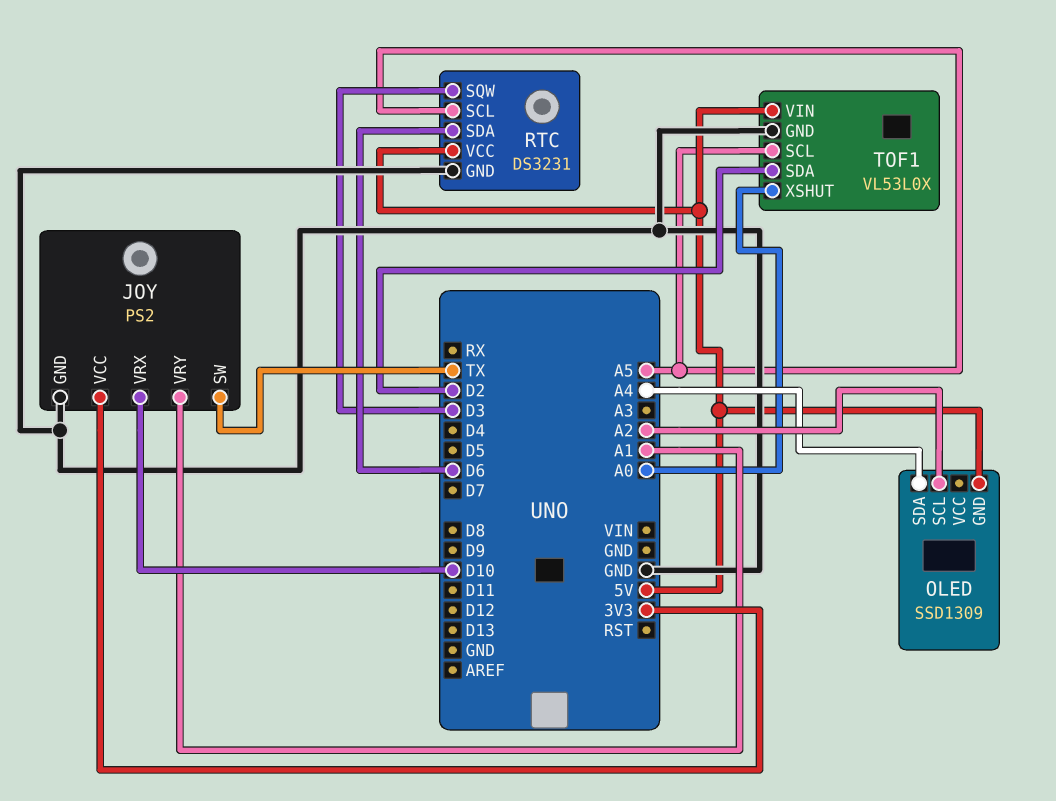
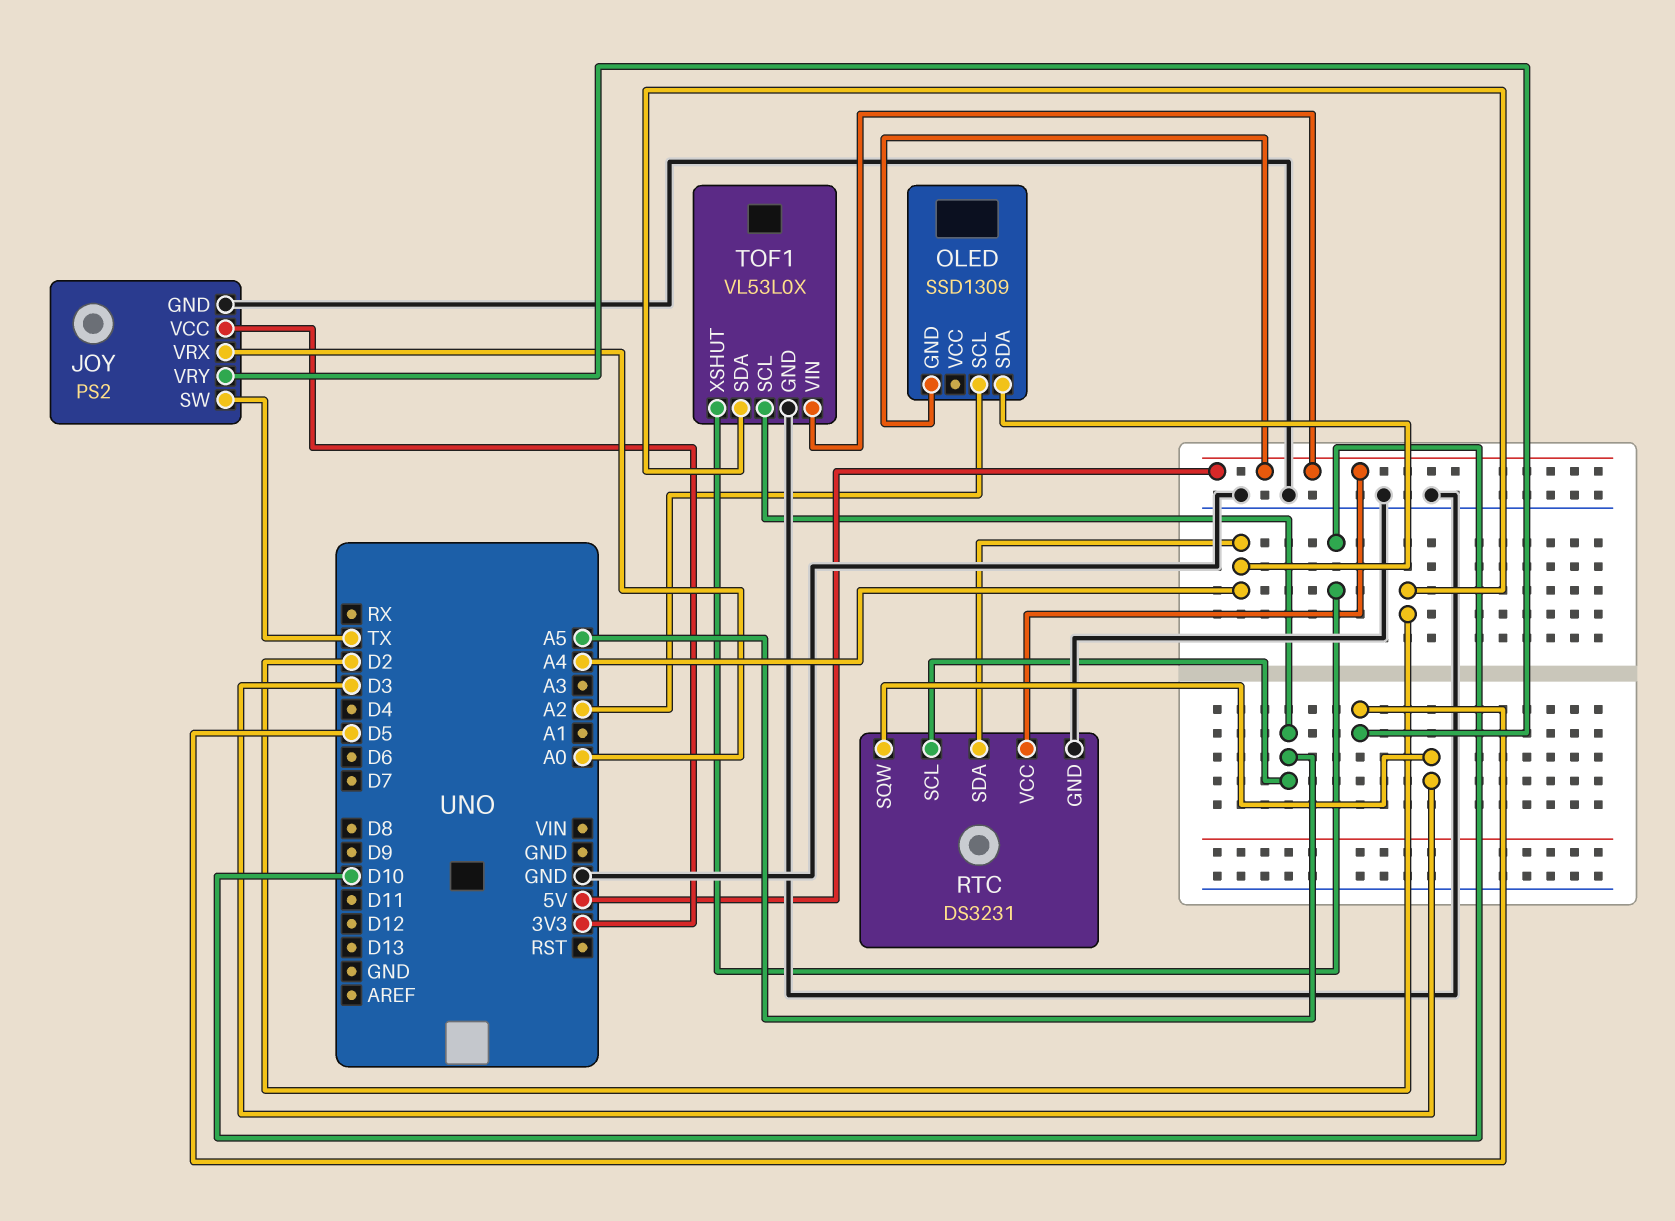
JOY pin VRX: D10 -> A0
JOY pin VRY: A1 -> D5
RTC pin SDA: D6 -> A4
TOF1 pin XSHUT: A0 -> D10

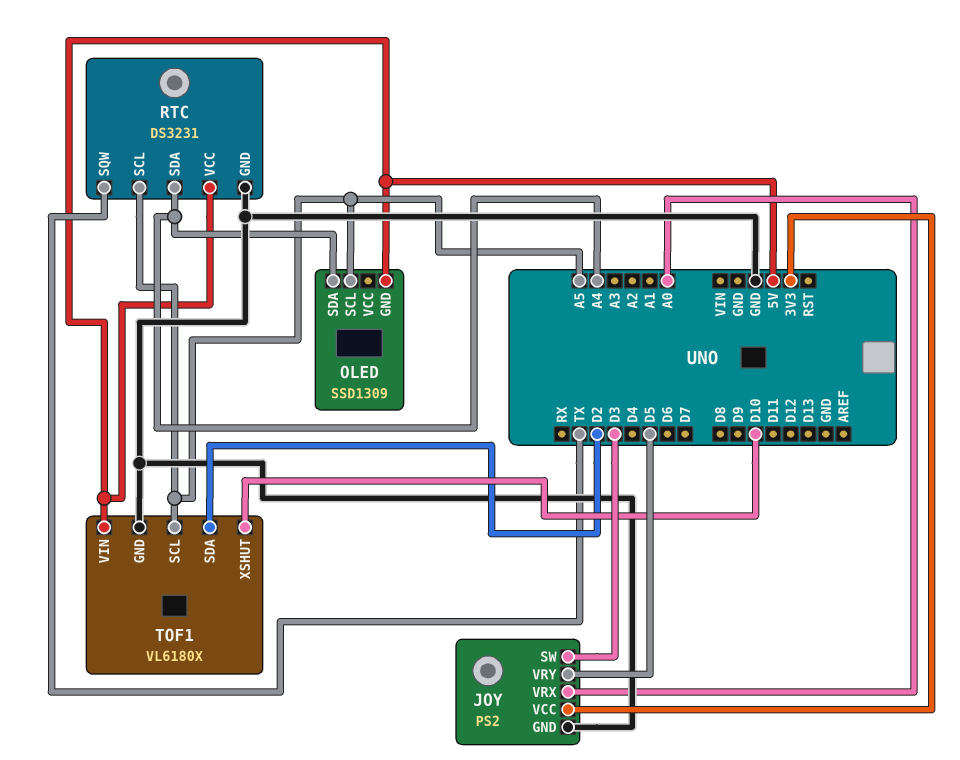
JOY pin SW: TX -> D3
OLED pin SCL: A2 -> A5
RTC pin SQW: D3 -> TX
TOF1: VL53L0X -> VL6180X

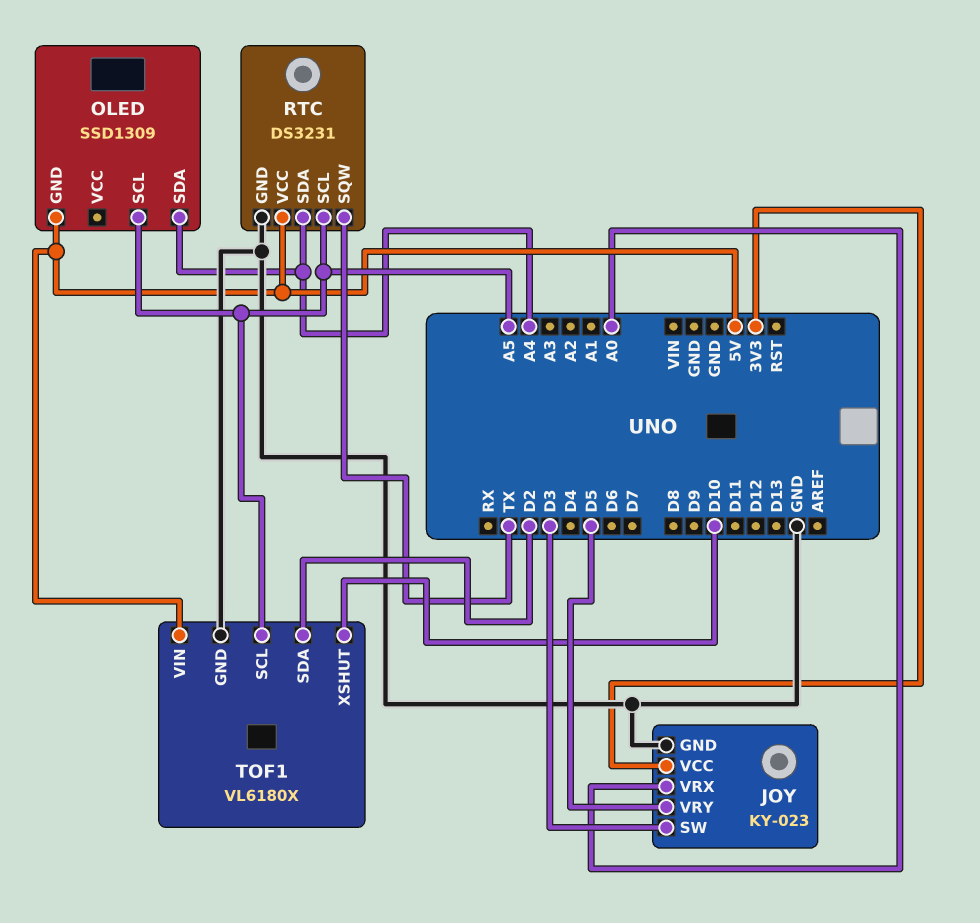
JOY: PS2 -> KY-023

